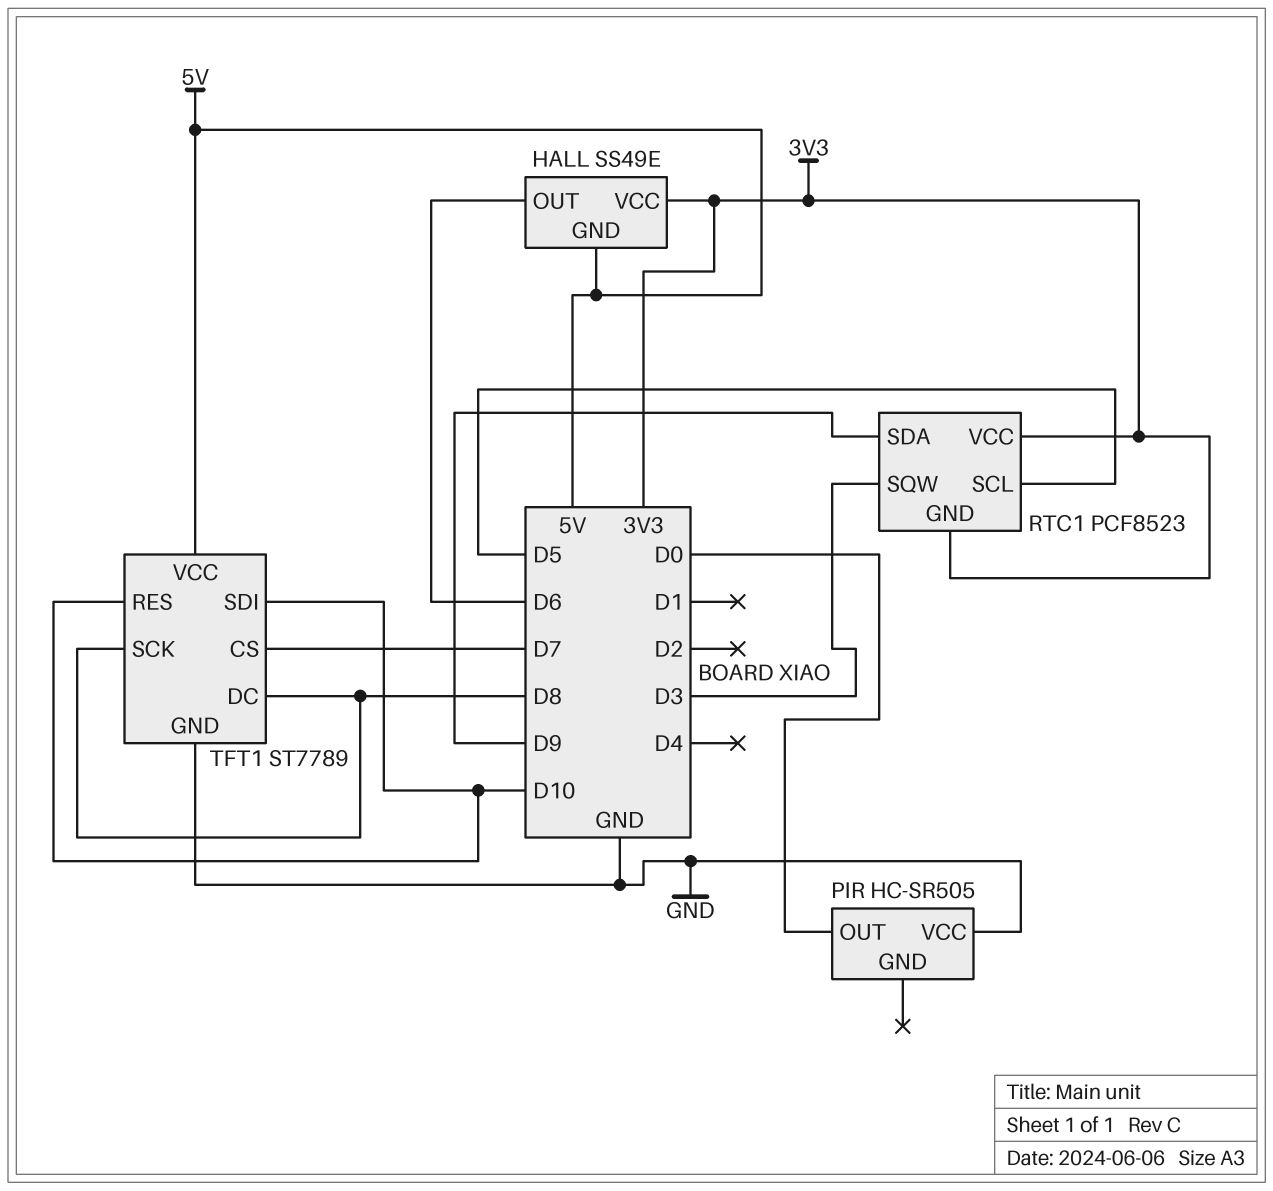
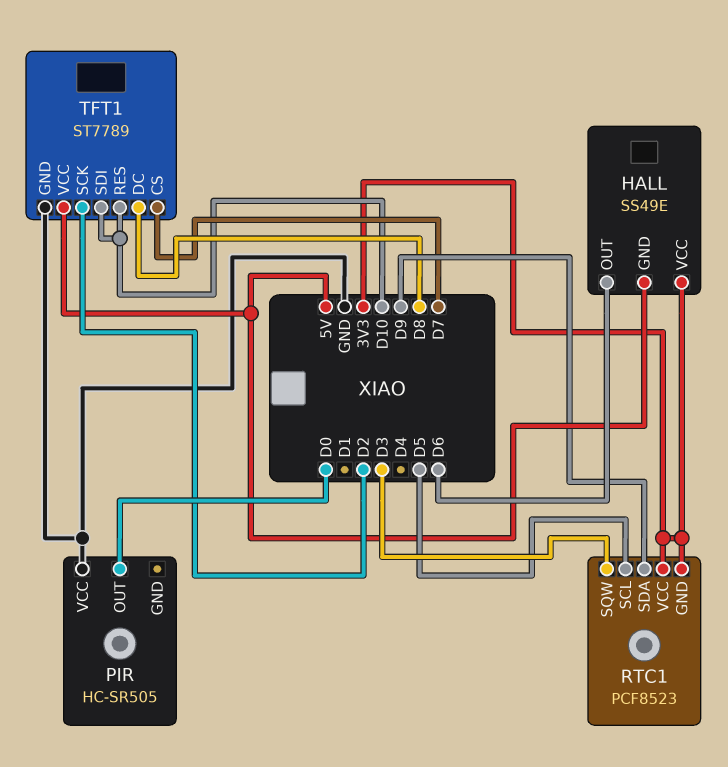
TFT1 pin SCK: D8 -> D2

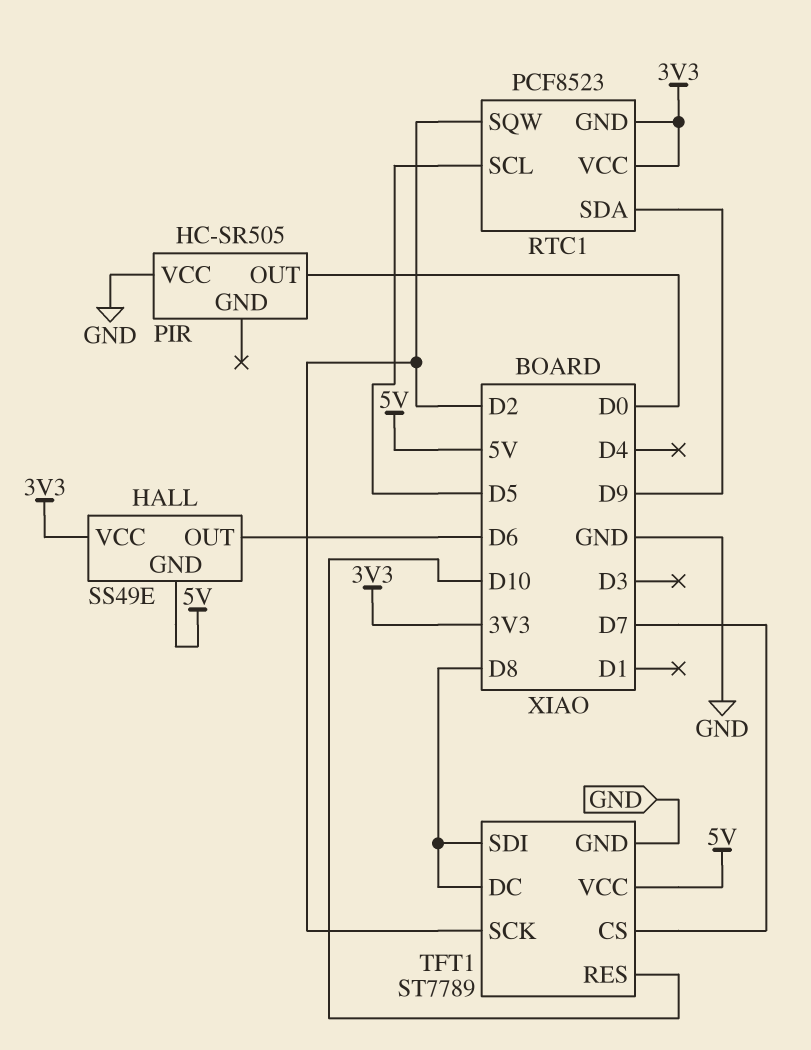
RTC1 pin SQW: D3 -> D2
TFT1 pin SDI: D10 -> D8

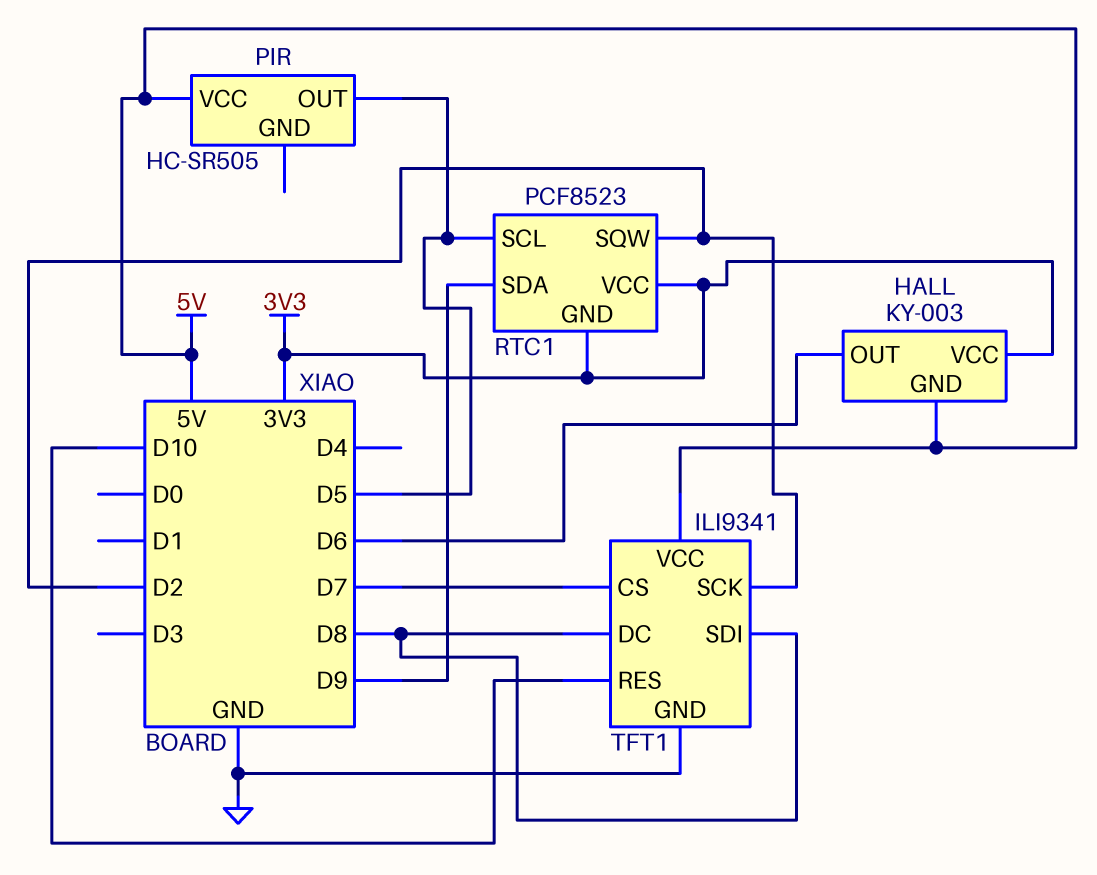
HALL: SS49E -> KY-003
PIR pin OUT: D0 -> D5
PIR pin VCC: GND -> 5V
TFT1: ST7789 -> ILI9341

